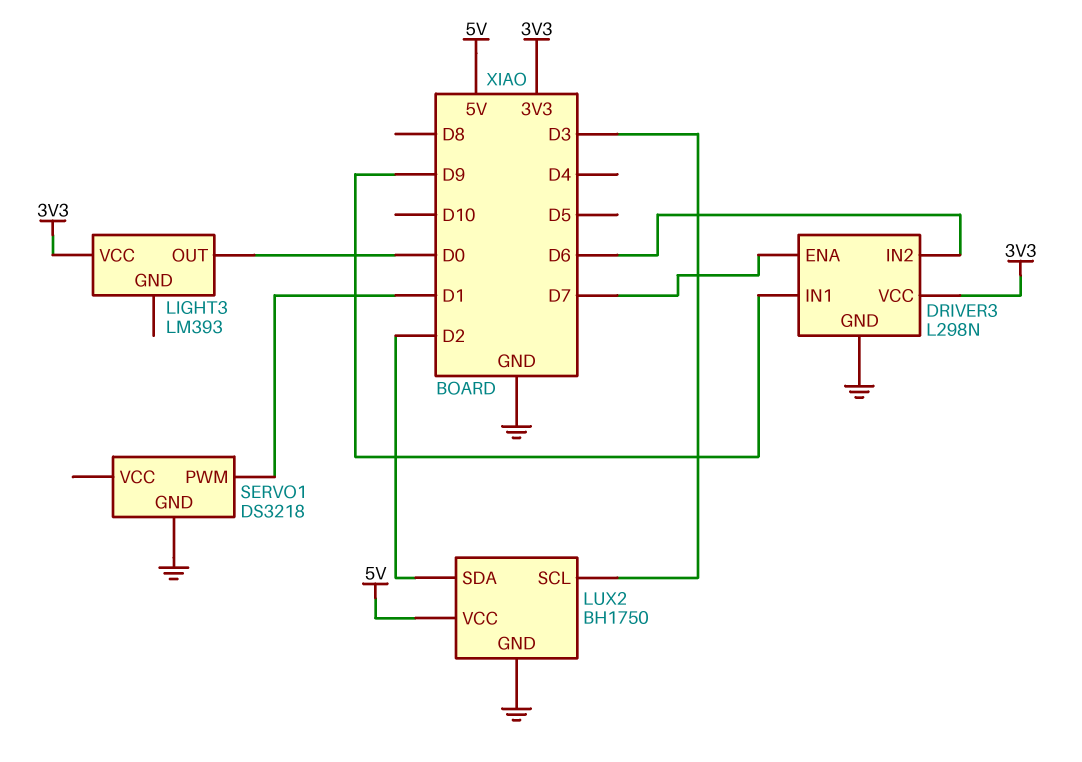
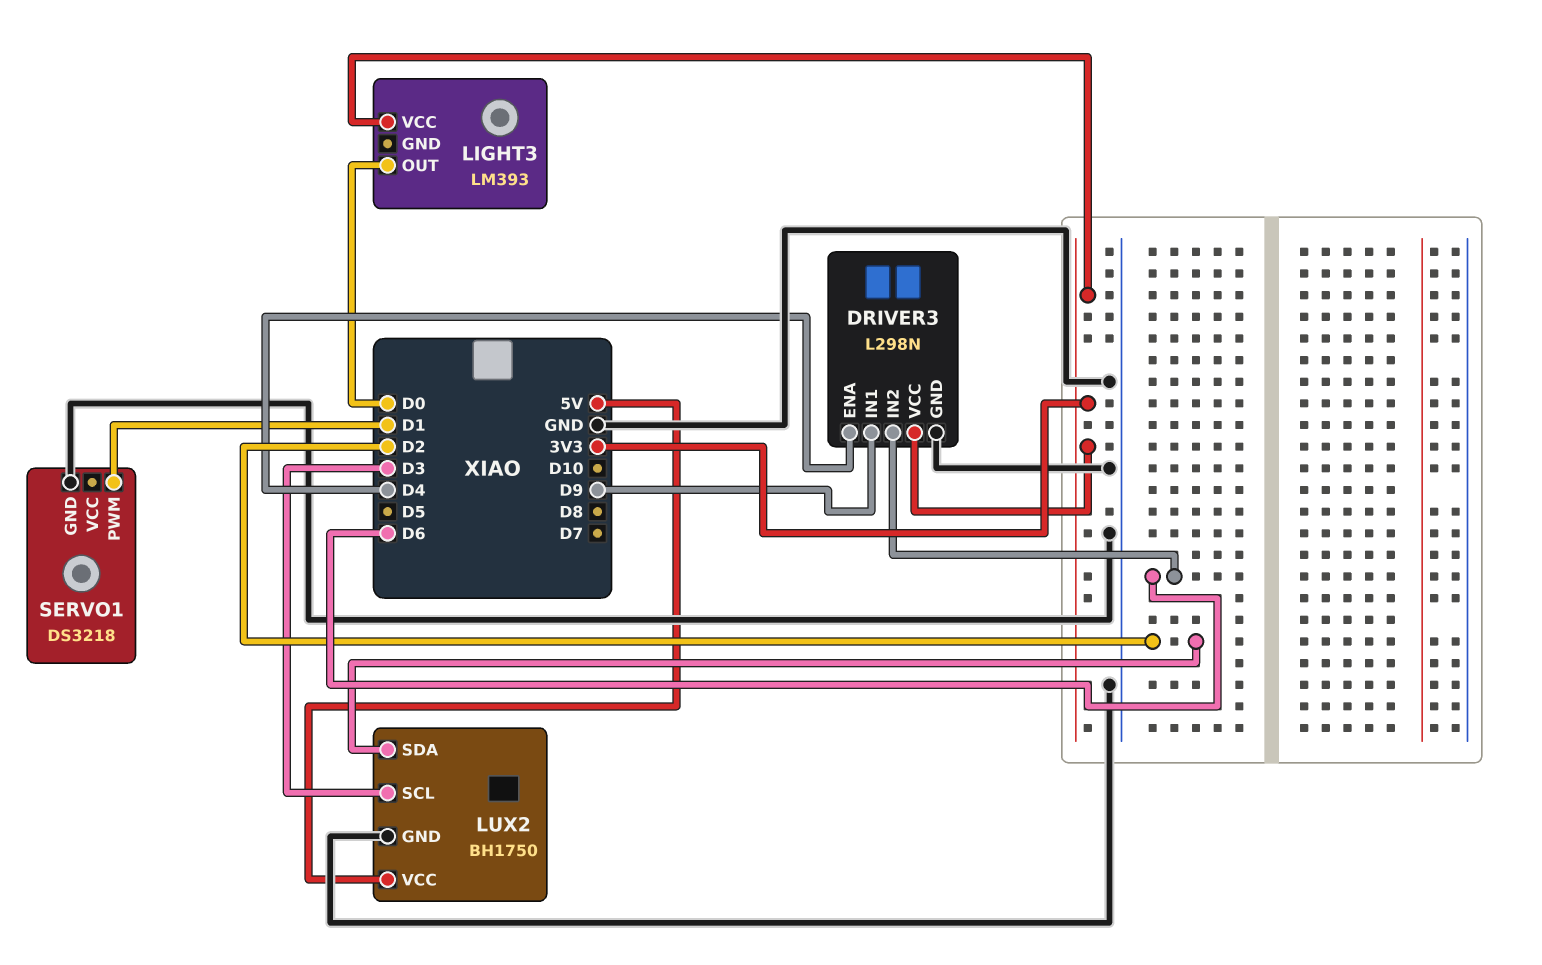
DRIVER3 pin ENA: D7 -> D4

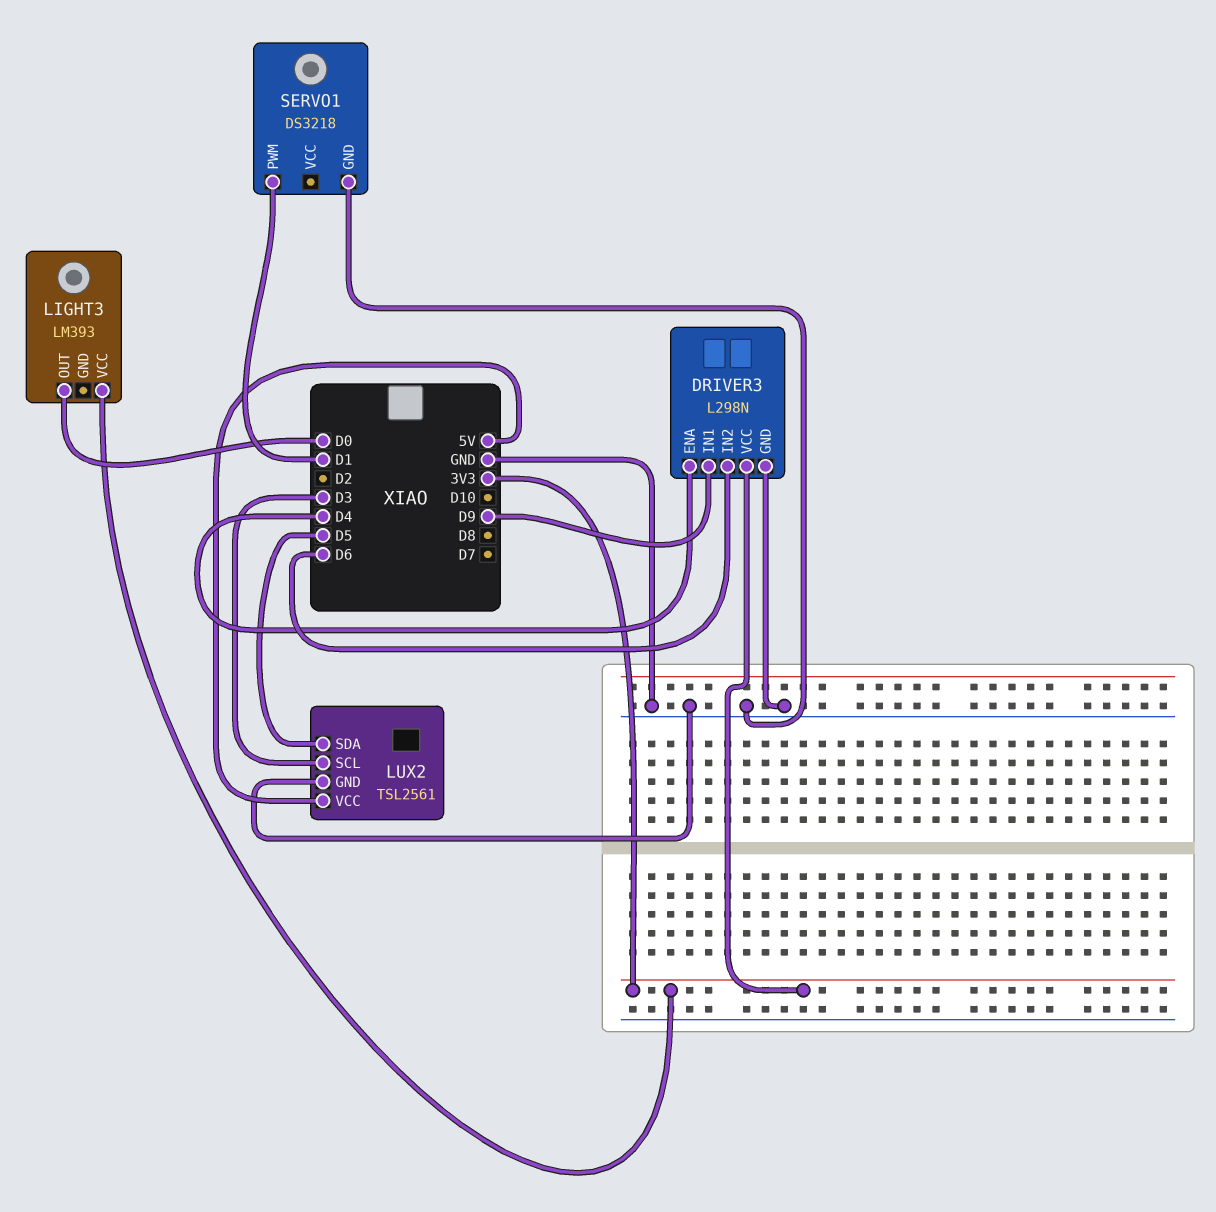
LUX2: BH1750 -> TSL2561
LUX2 pin SDA: D2 -> D5

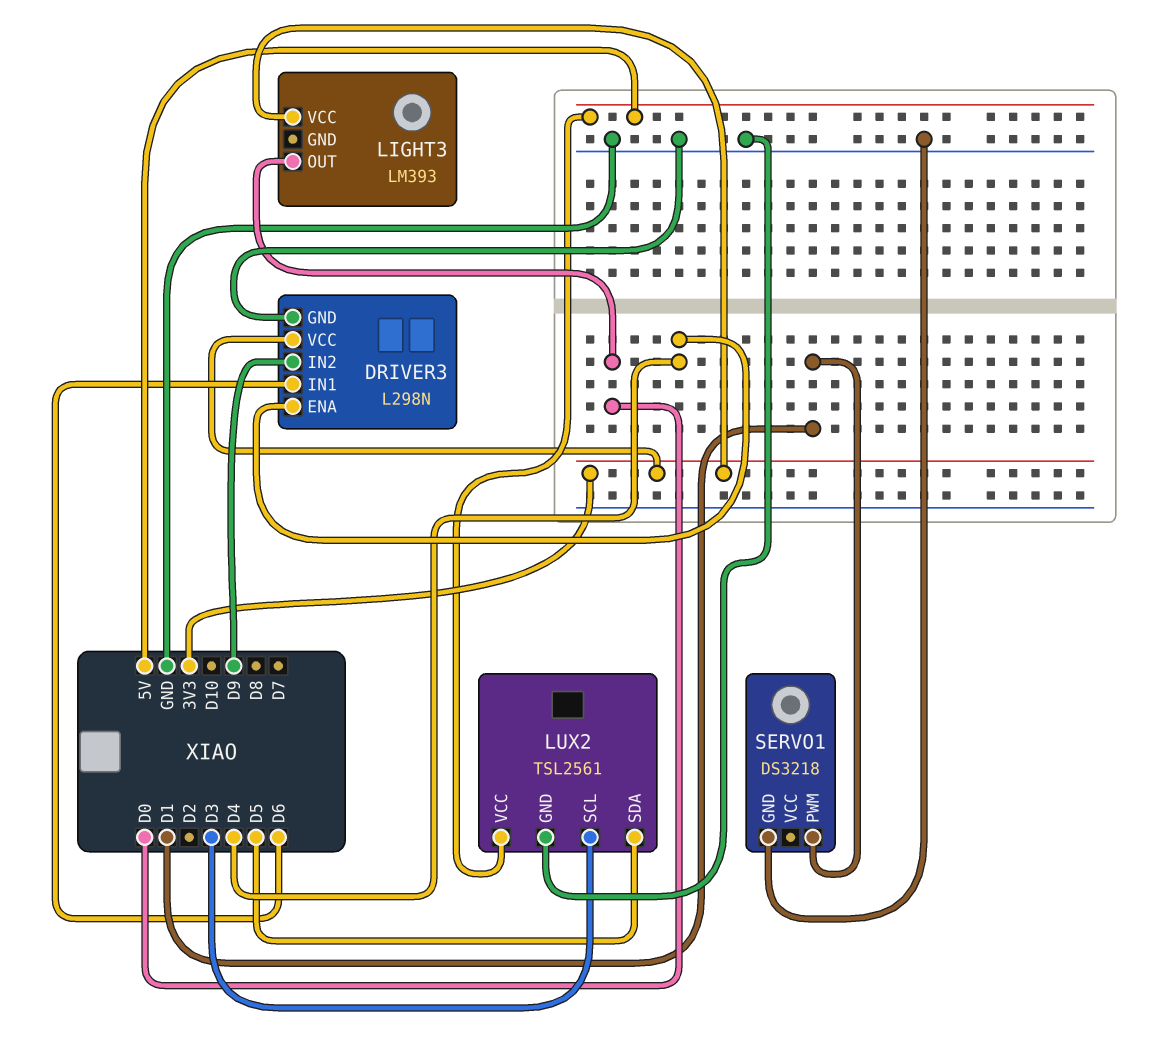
DRIVER3 pin IN1: D9 -> D6
DRIVER3 pin IN2: D6 -> D9

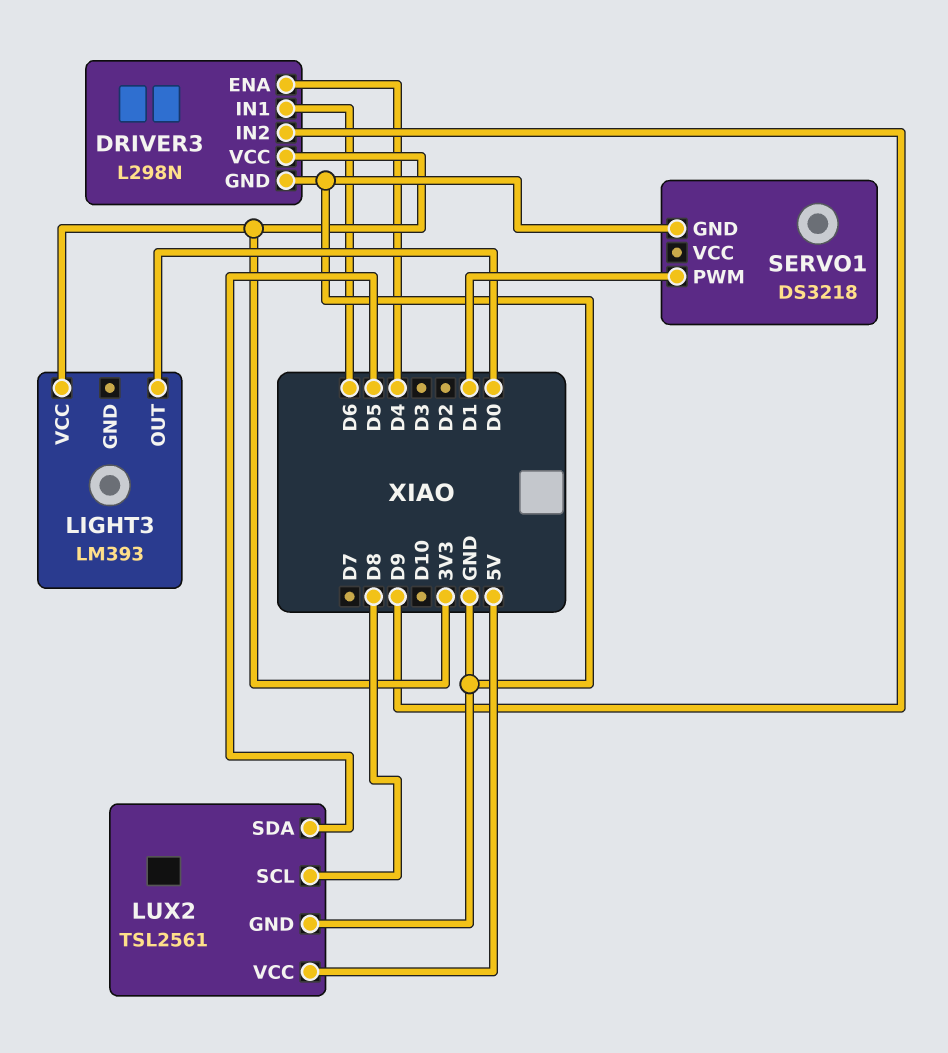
LUX2 pin SCL: D3 -> D8

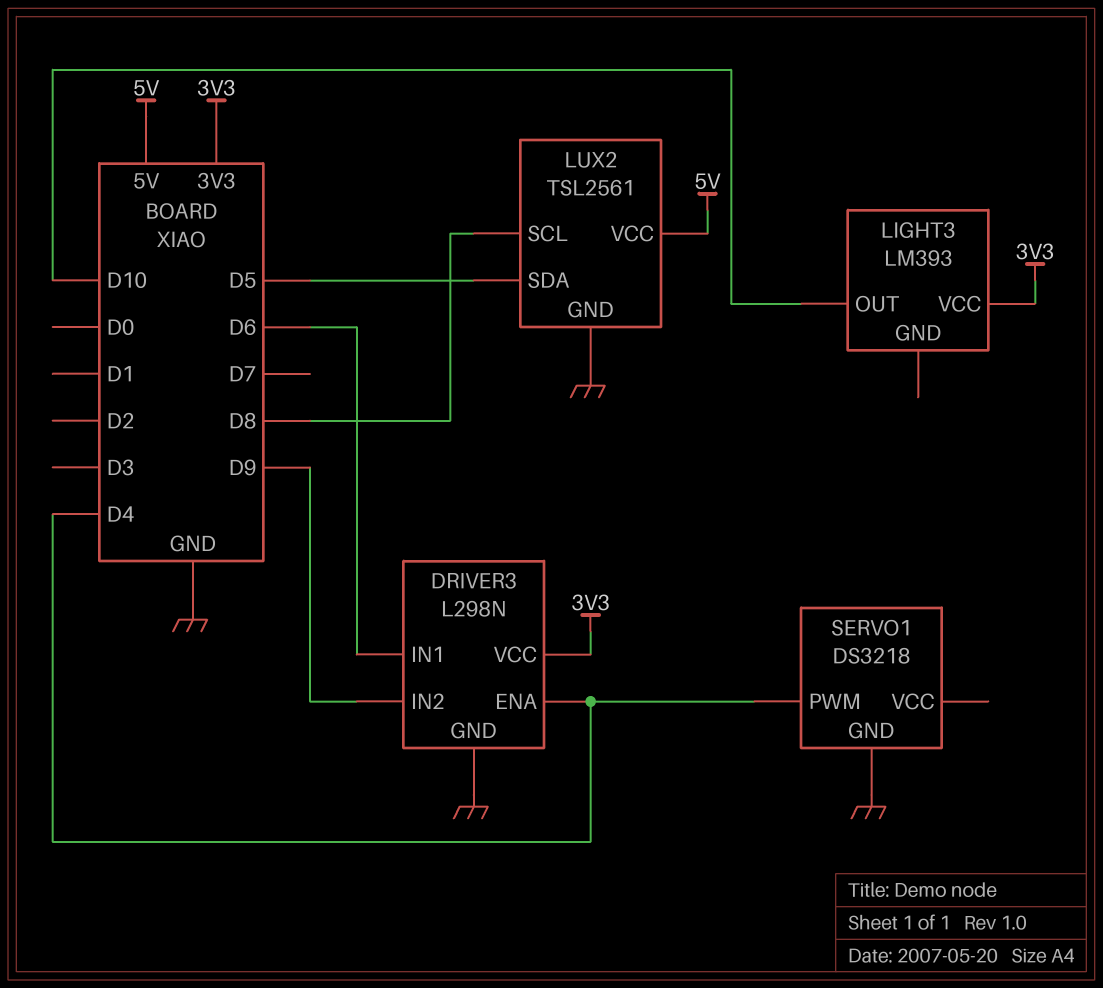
LIGHT3 pin OUT: D0 -> D10
SERVO1 pin PWM: D1 -> D4

